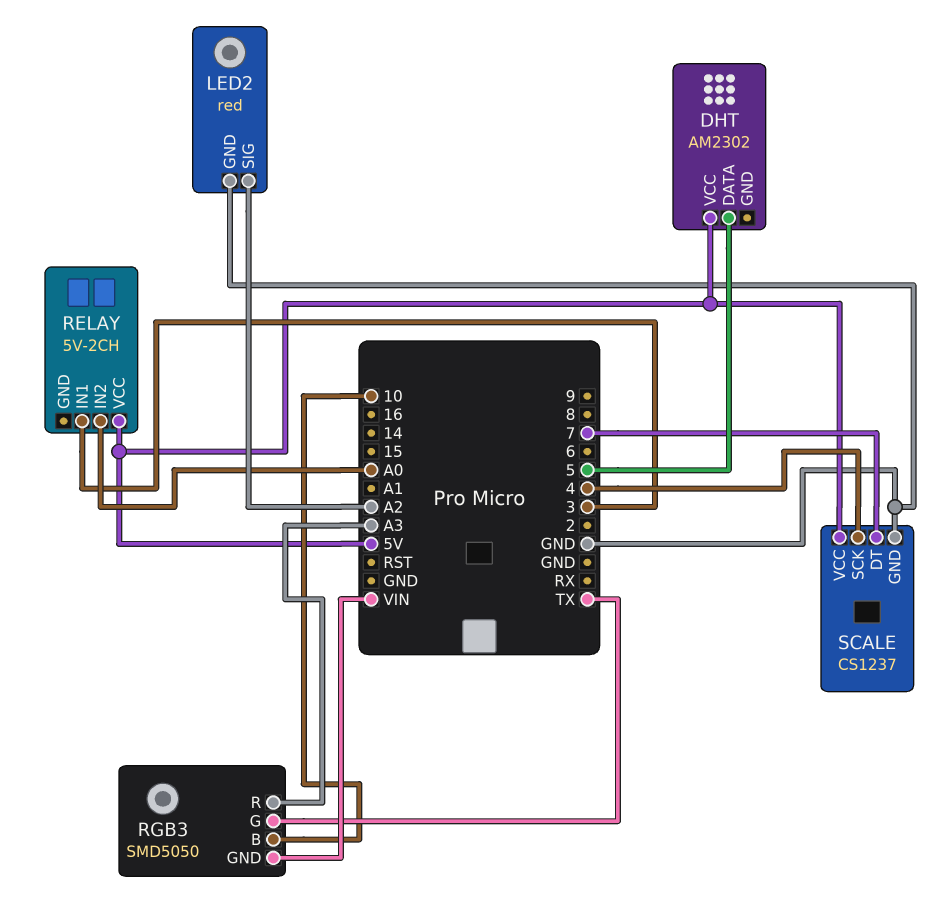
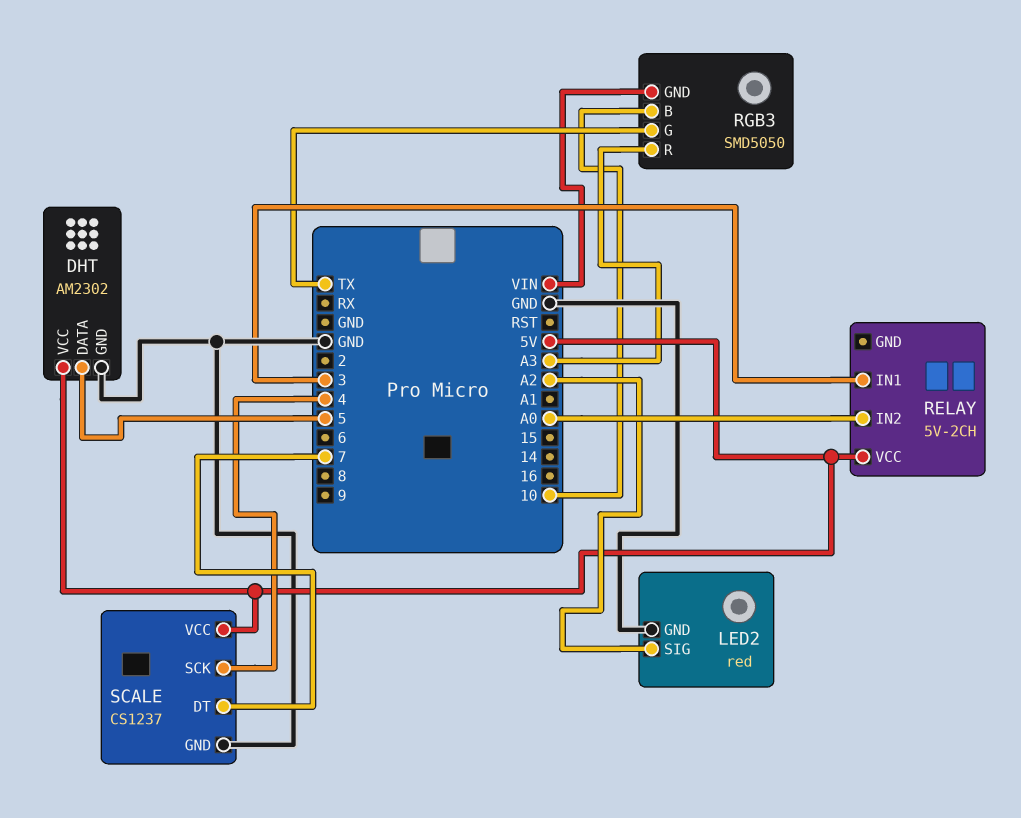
DHT pin GND: none -> GND

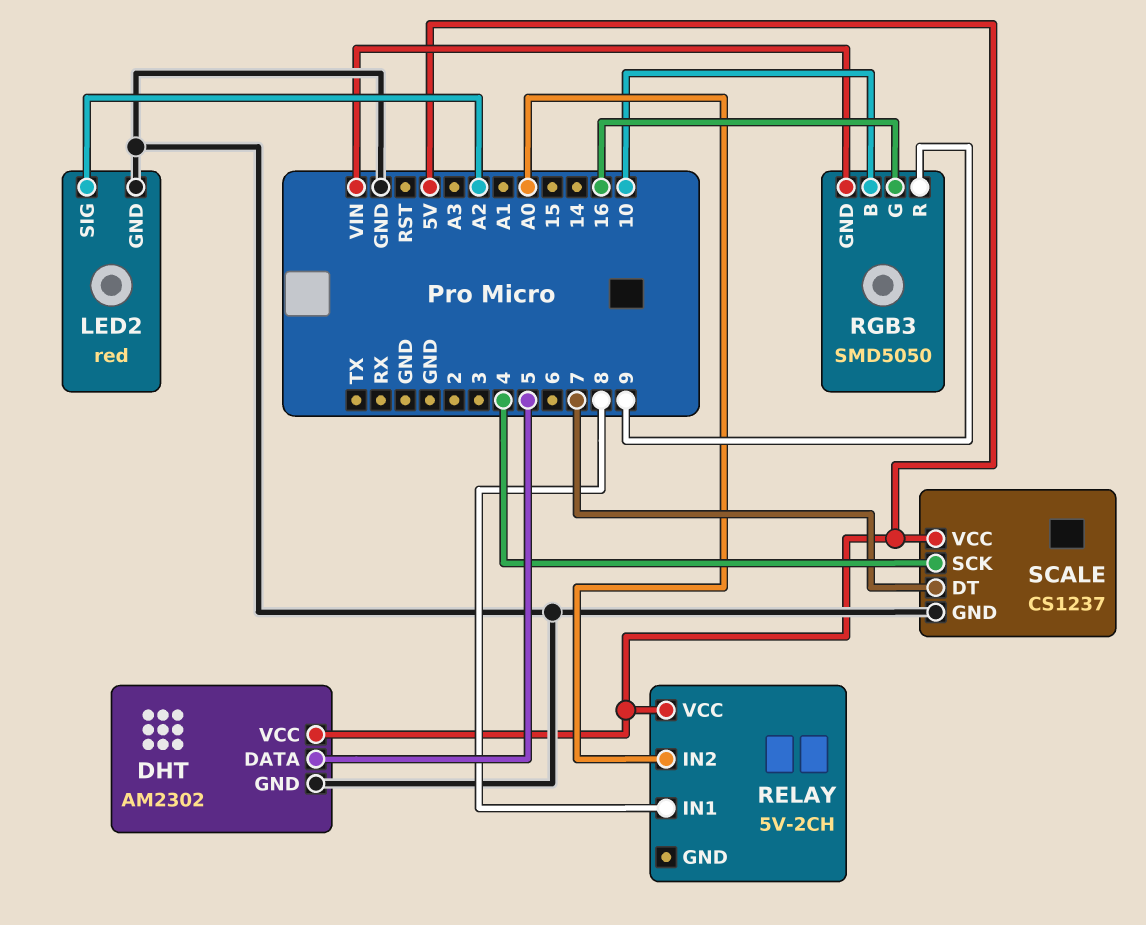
RELAY pin IN1: 3 -> 8
RGB3 pin G: TX -> 16
RGB3 pin R: A3 -> 9

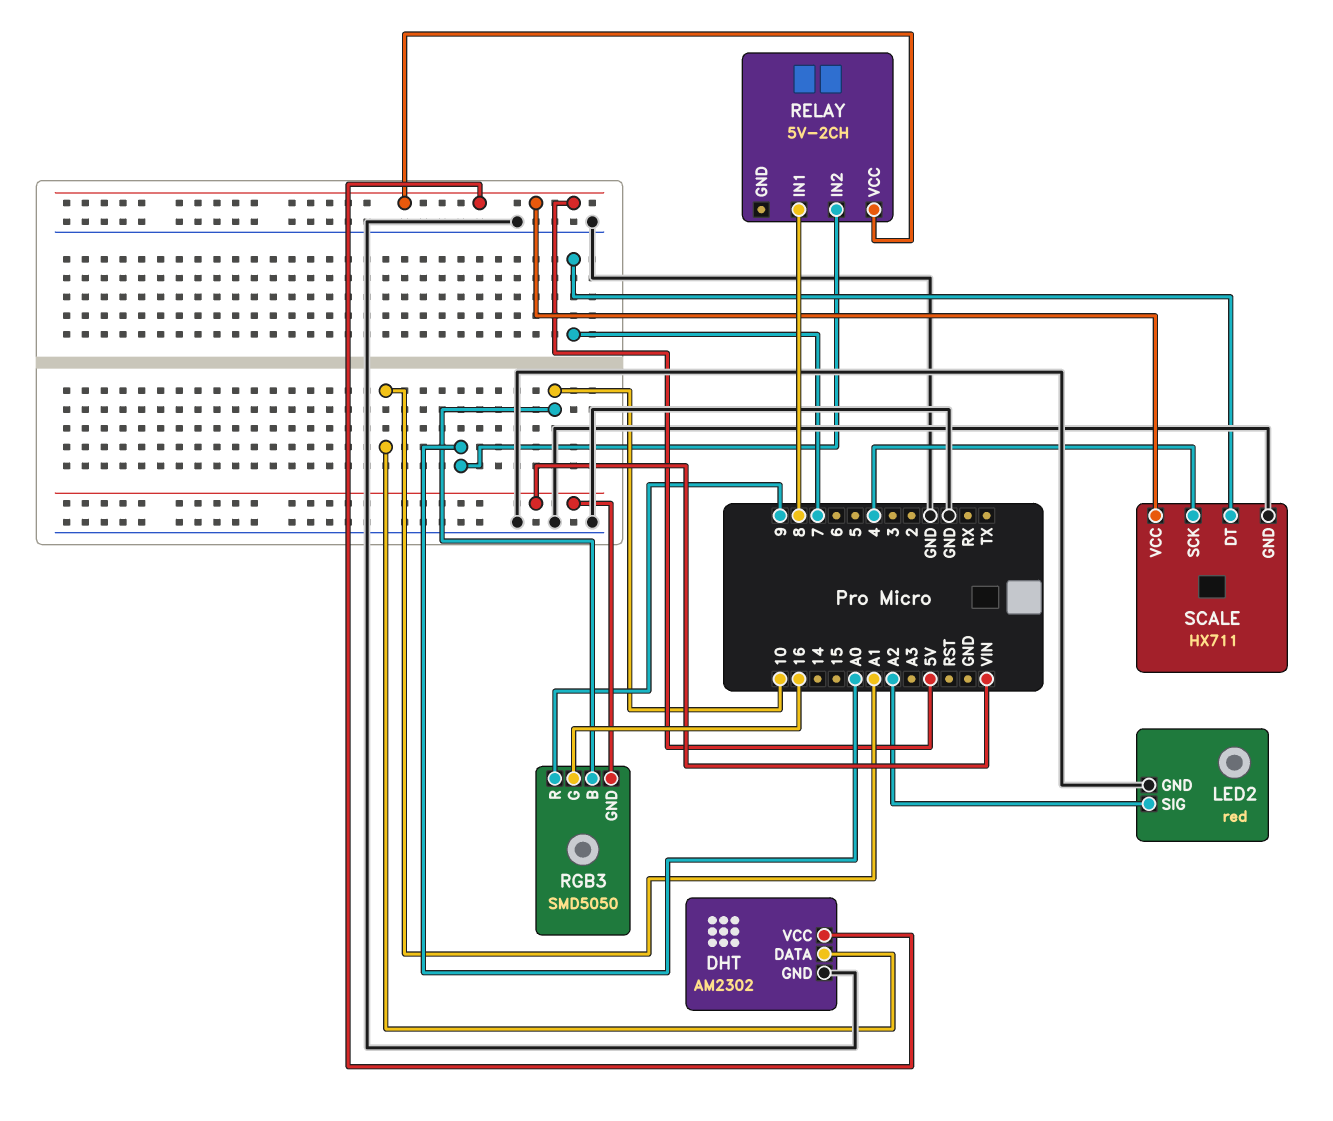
DHT pin DATA: 5 -> A1
SCALE: CS1237 -> HX711

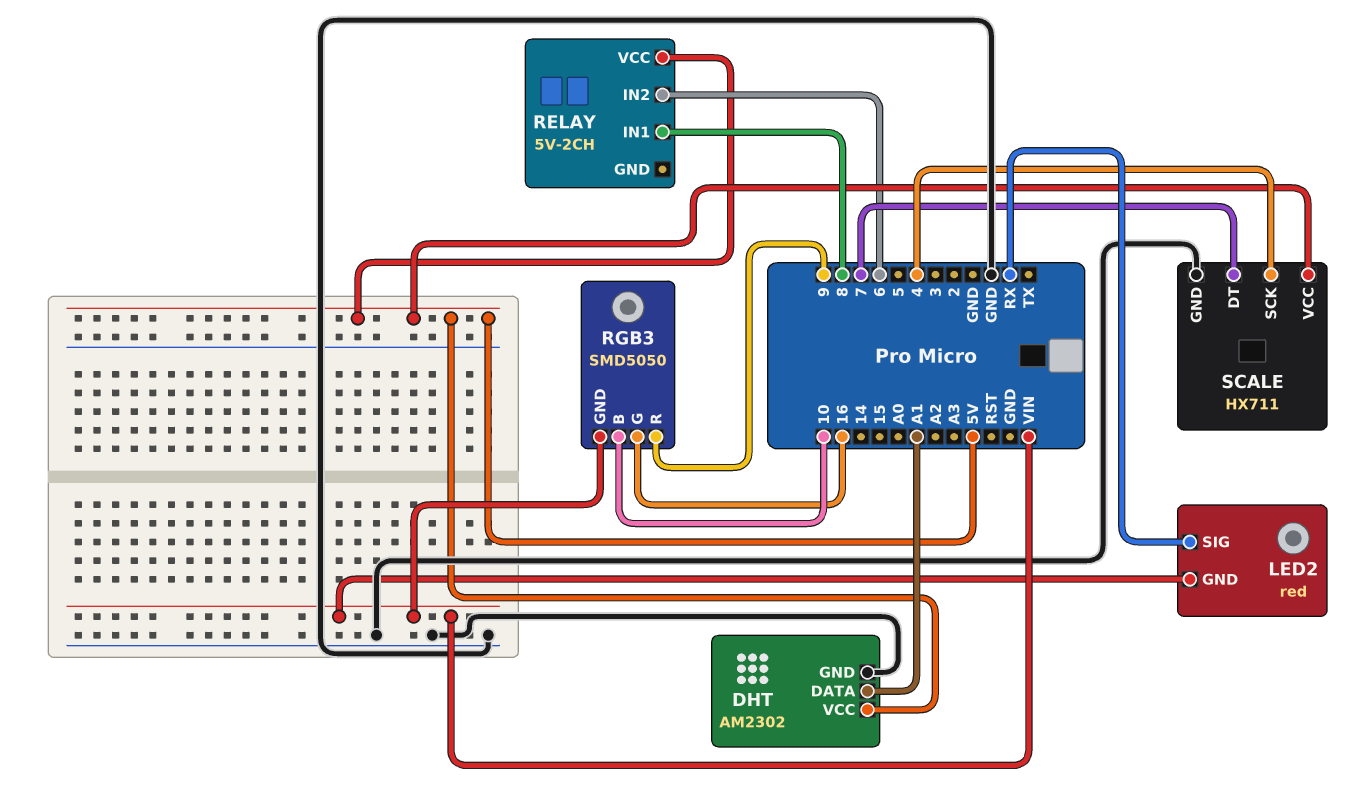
LED2 pin GND: GND -> VIN
LED2 pin SIG: A2 -> RX
RELAY pin IN2: A0 -> 6

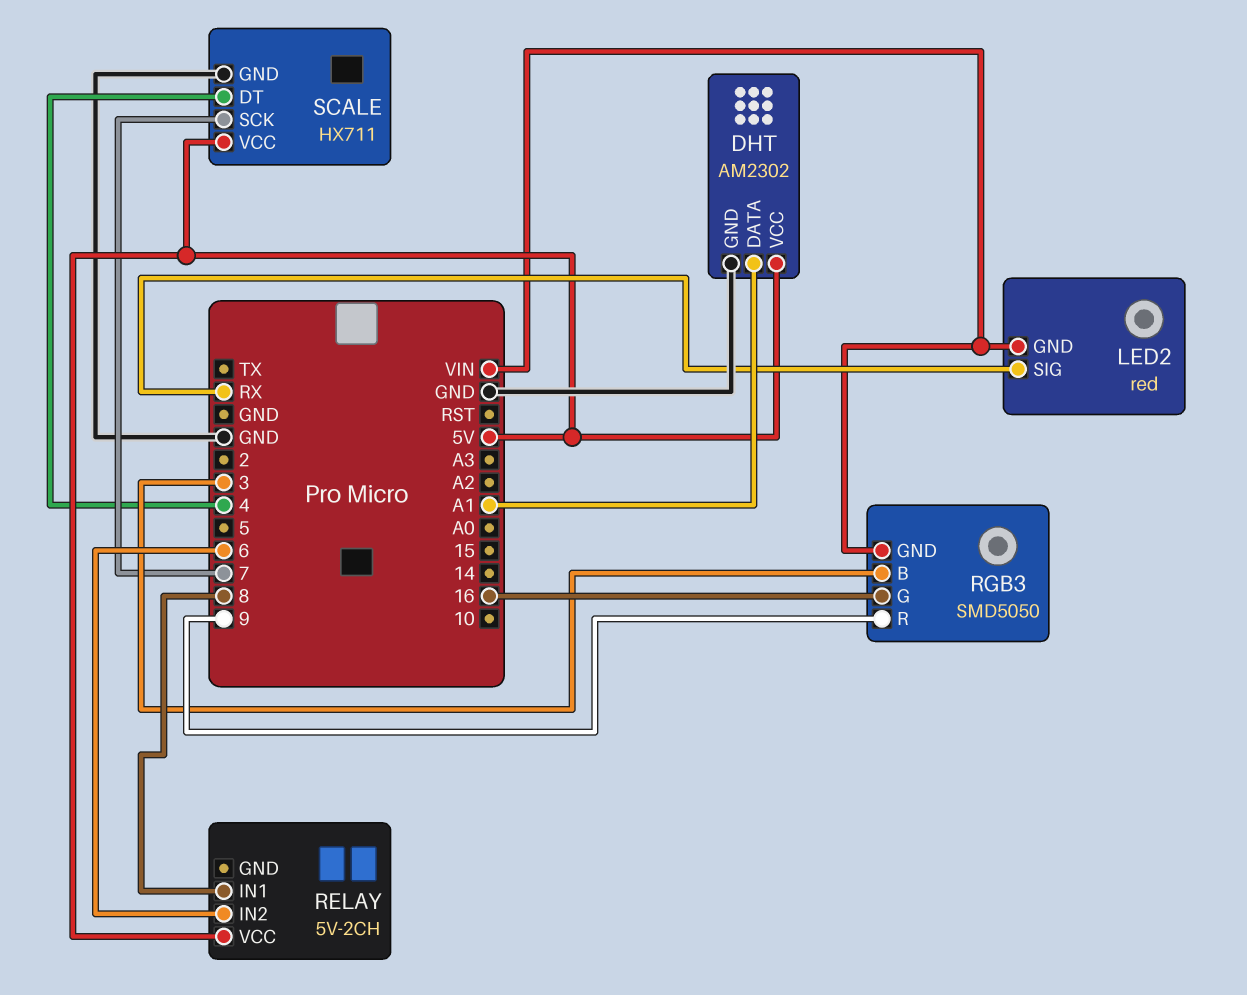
RGB3 pin B: 10 -> 3
SCALE pin DT: 7 -> 4
SCALE pin SCK: 4 -> 7

